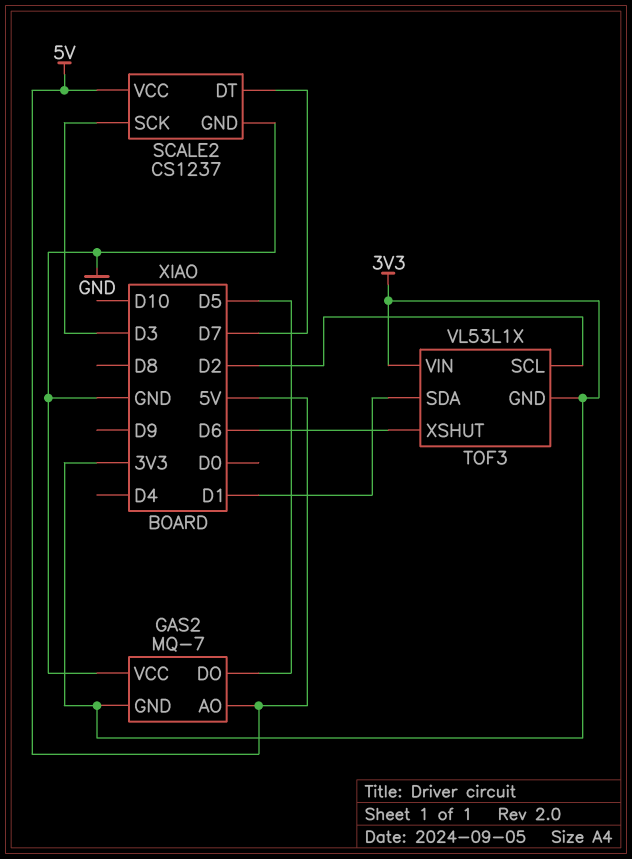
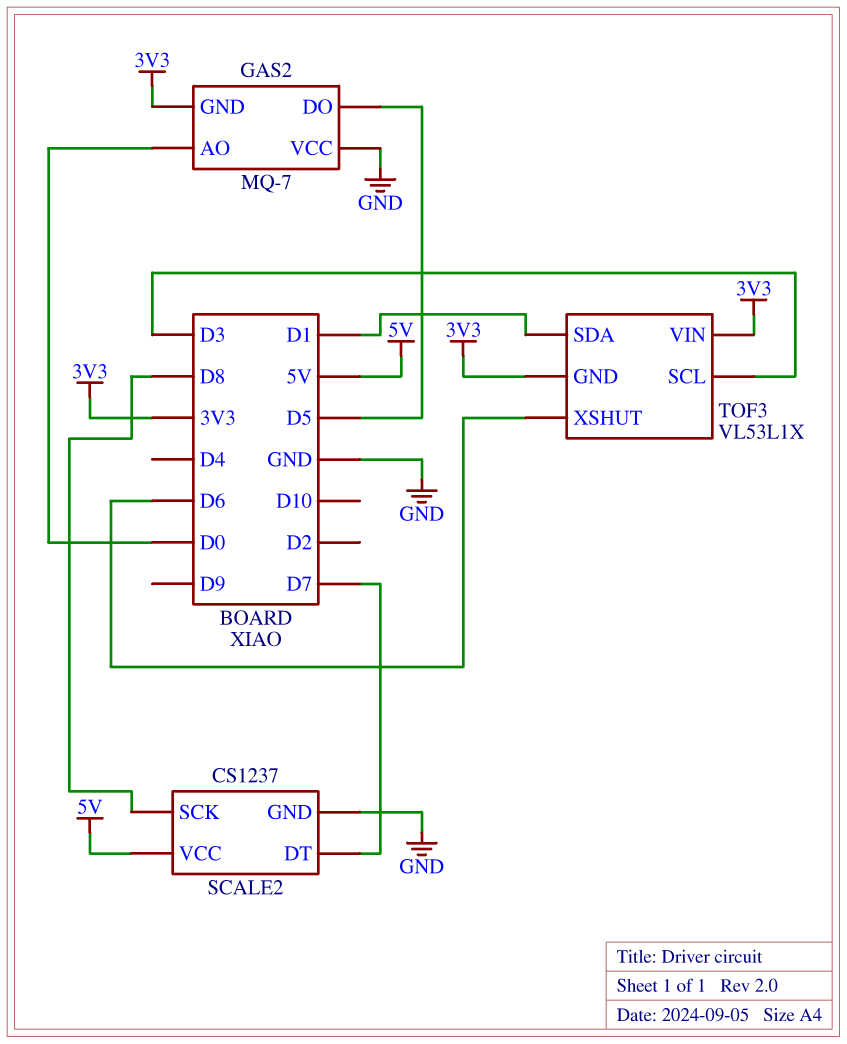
GAS2 pin AO: 5V -> D0
SCALE2 pin SCK: D3 -> D8
TOF3 pin SCL: D2 -> D3

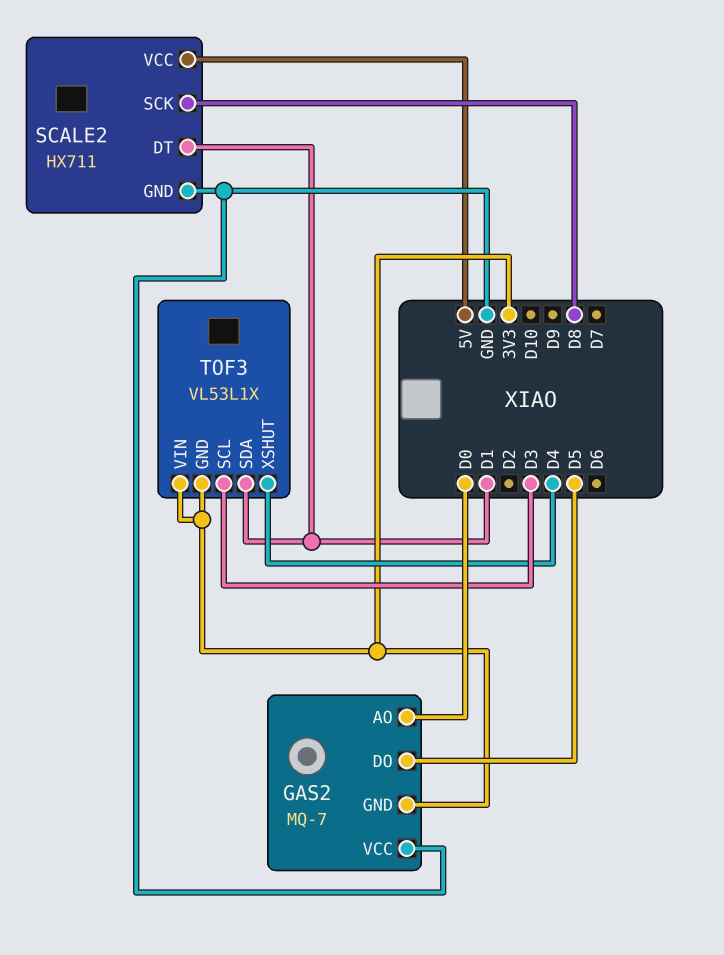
SCALE2: CS1237 -> HX711
SCALE2 pin DT: D7 -> D1
TOF3 pin XSHUT: D6 -> D4

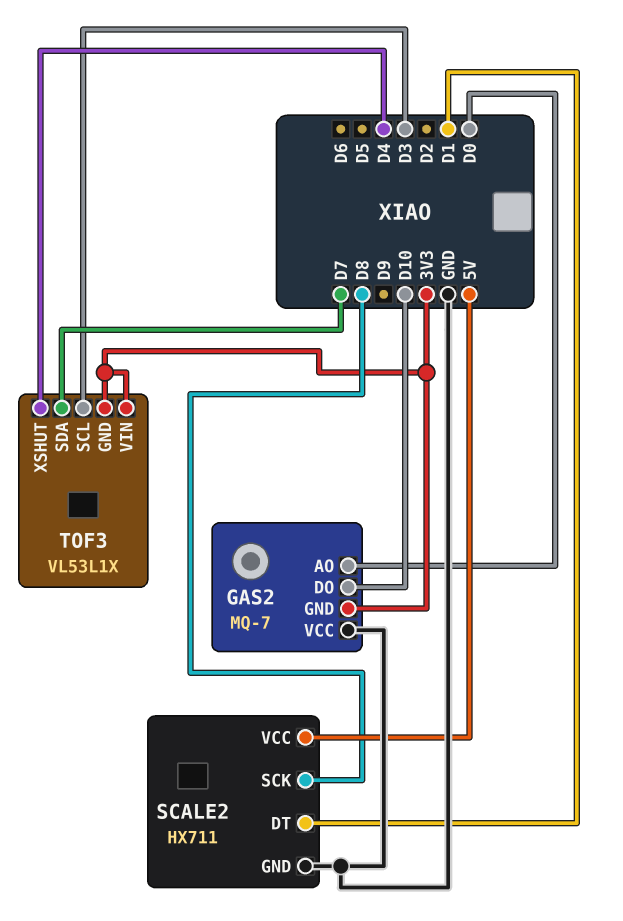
GAS2 pin DO: D5 -> D10
TOF3 pin SDA: D1 -> D7

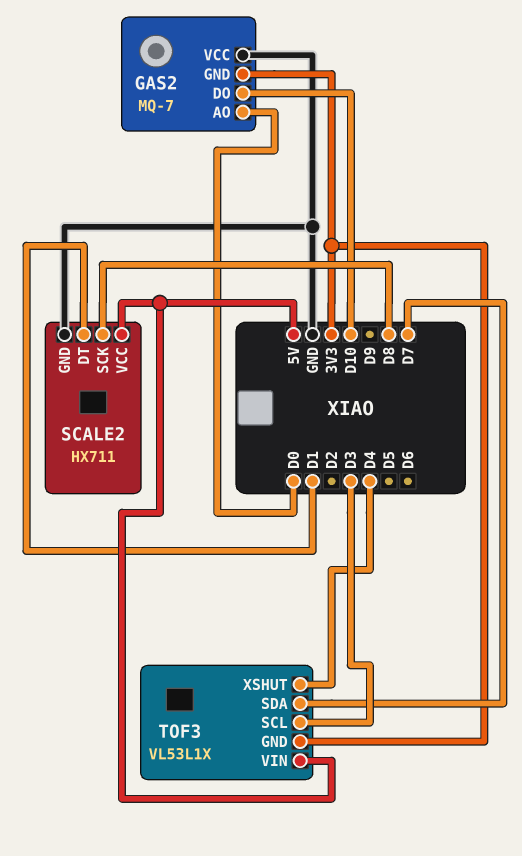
TOF3 pin VIN: 3V3 -> 5V

